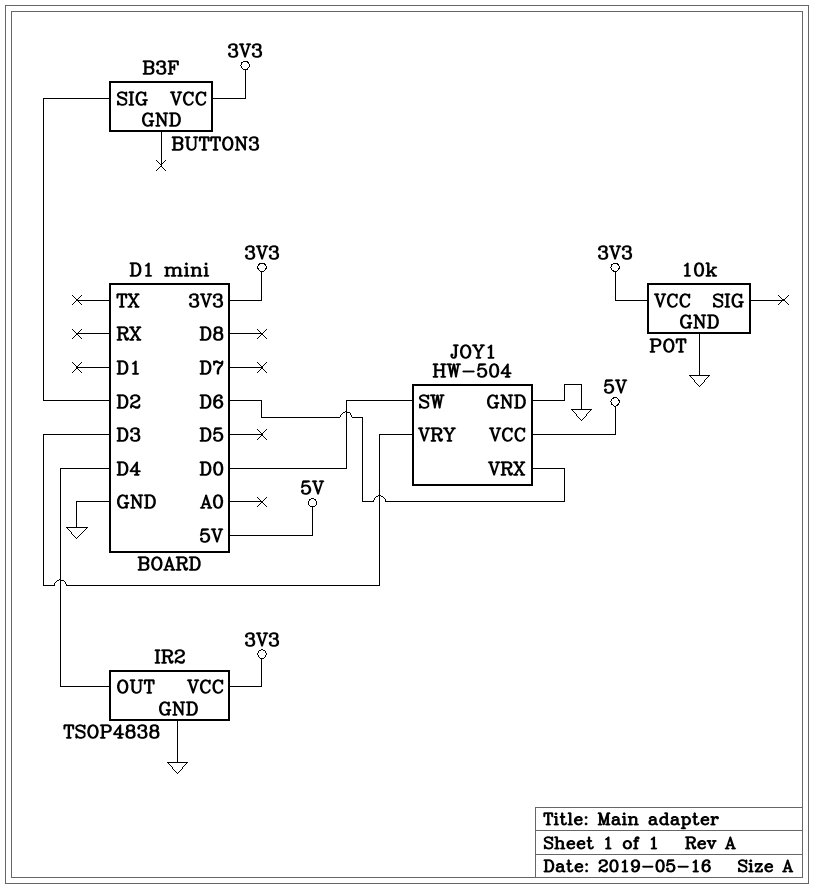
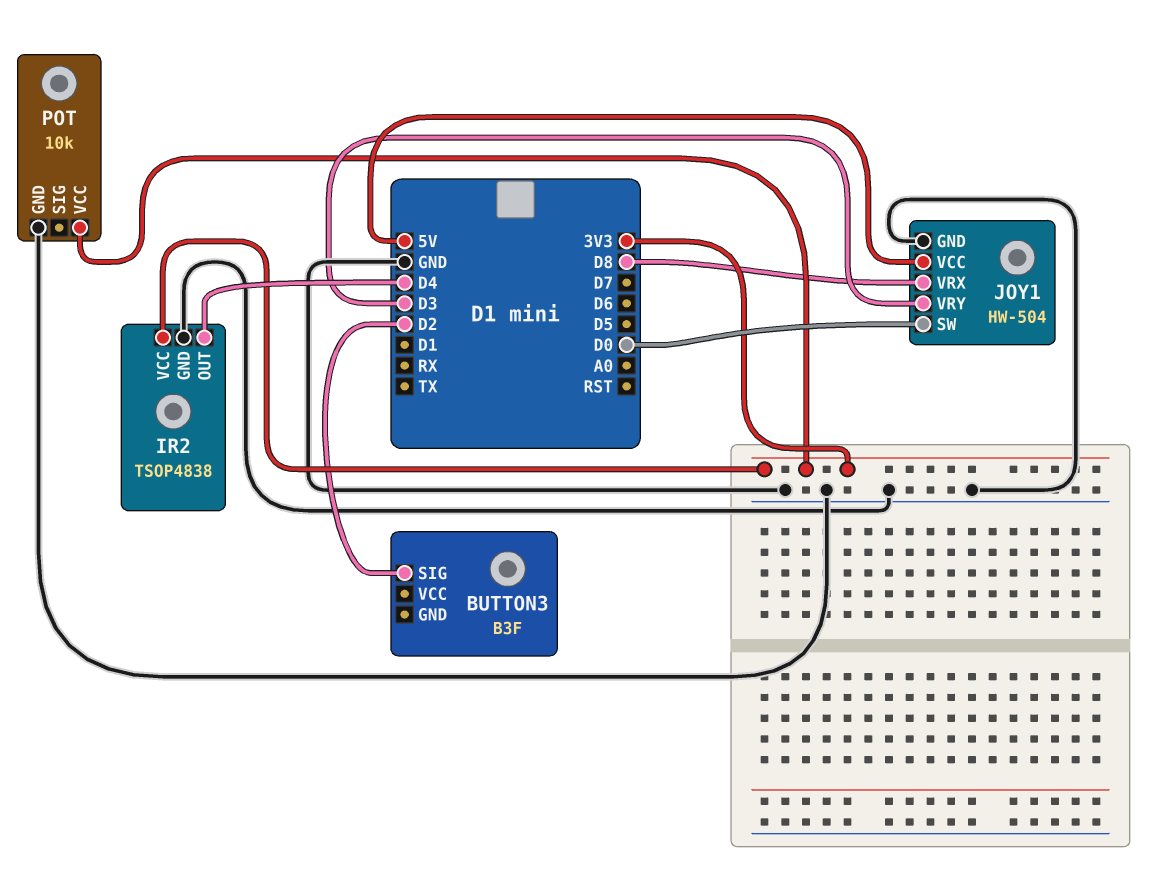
BUTTON3 pin VCC: 3V3 -> none
JOY1 pin VRX: D6 -> D8

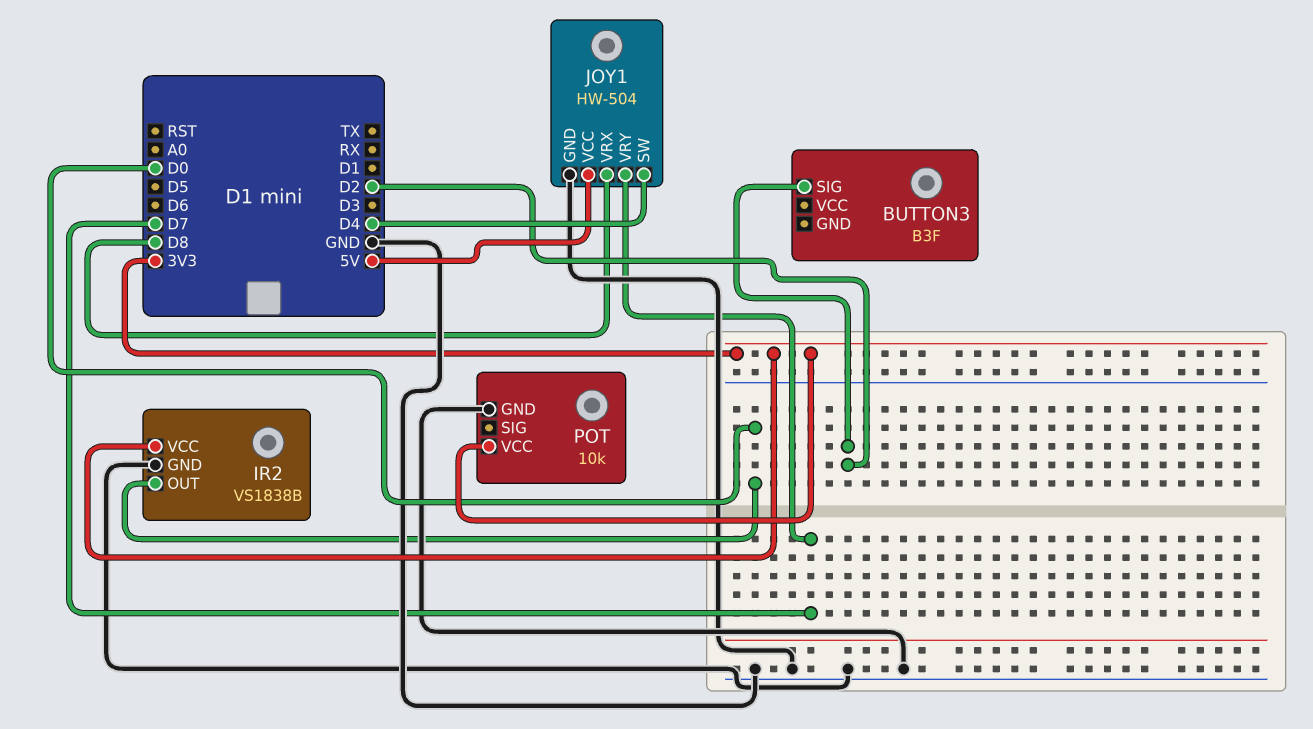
IR2: TSOP4838 -> VS1838B
IR2 pin OUT: D4 -> D0
JOY1 pin SW: D0 -> D4
JOY1 pin VRY: D3 -> D7

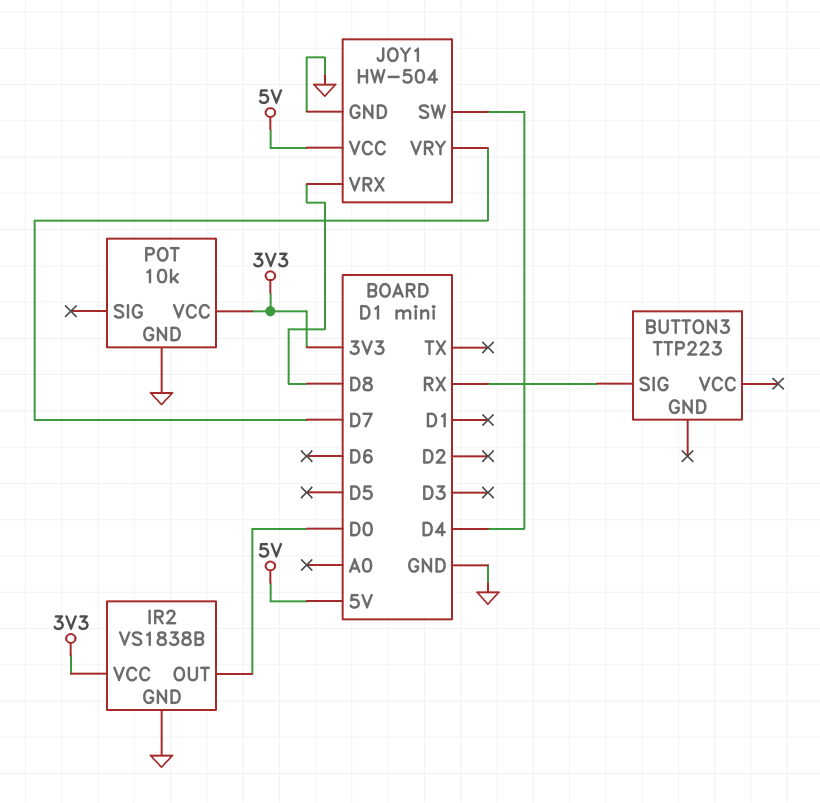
BUTTON3: B3F -> TTP223
BUTTON3 pin SIG: D2 -> RX

